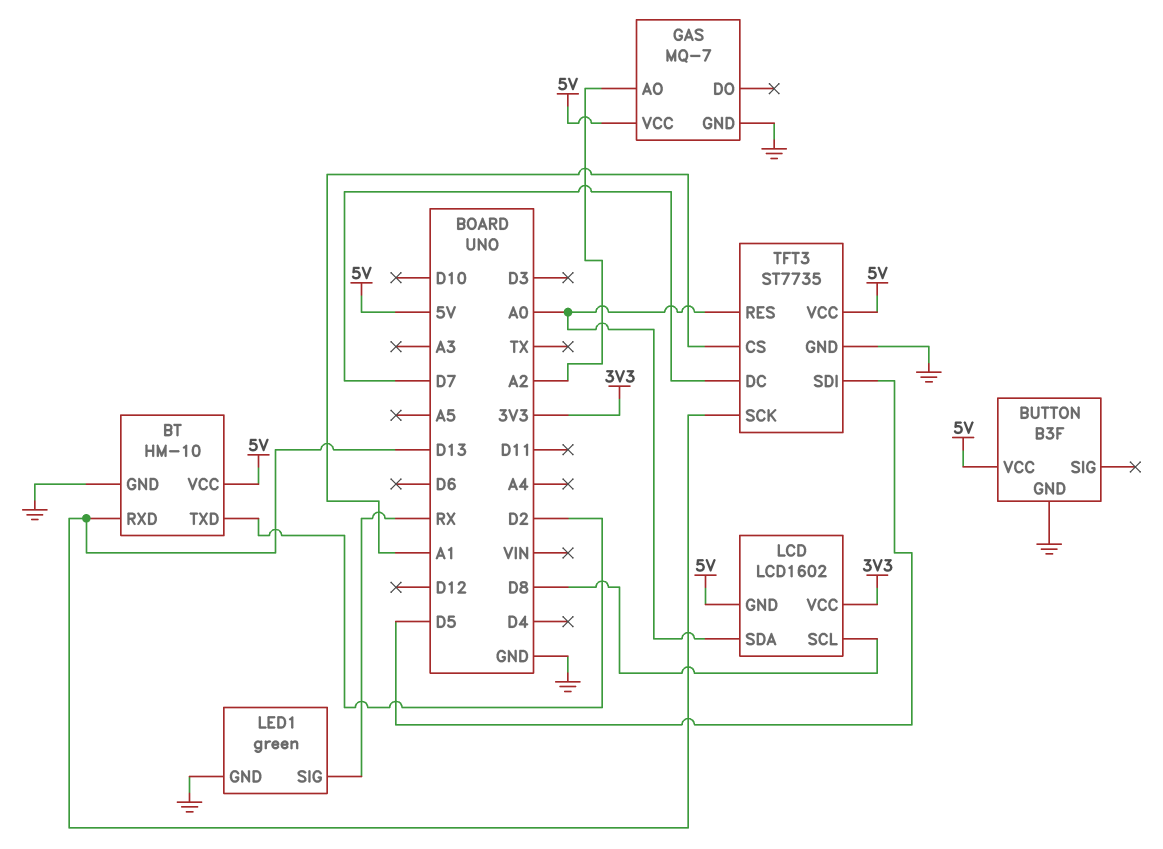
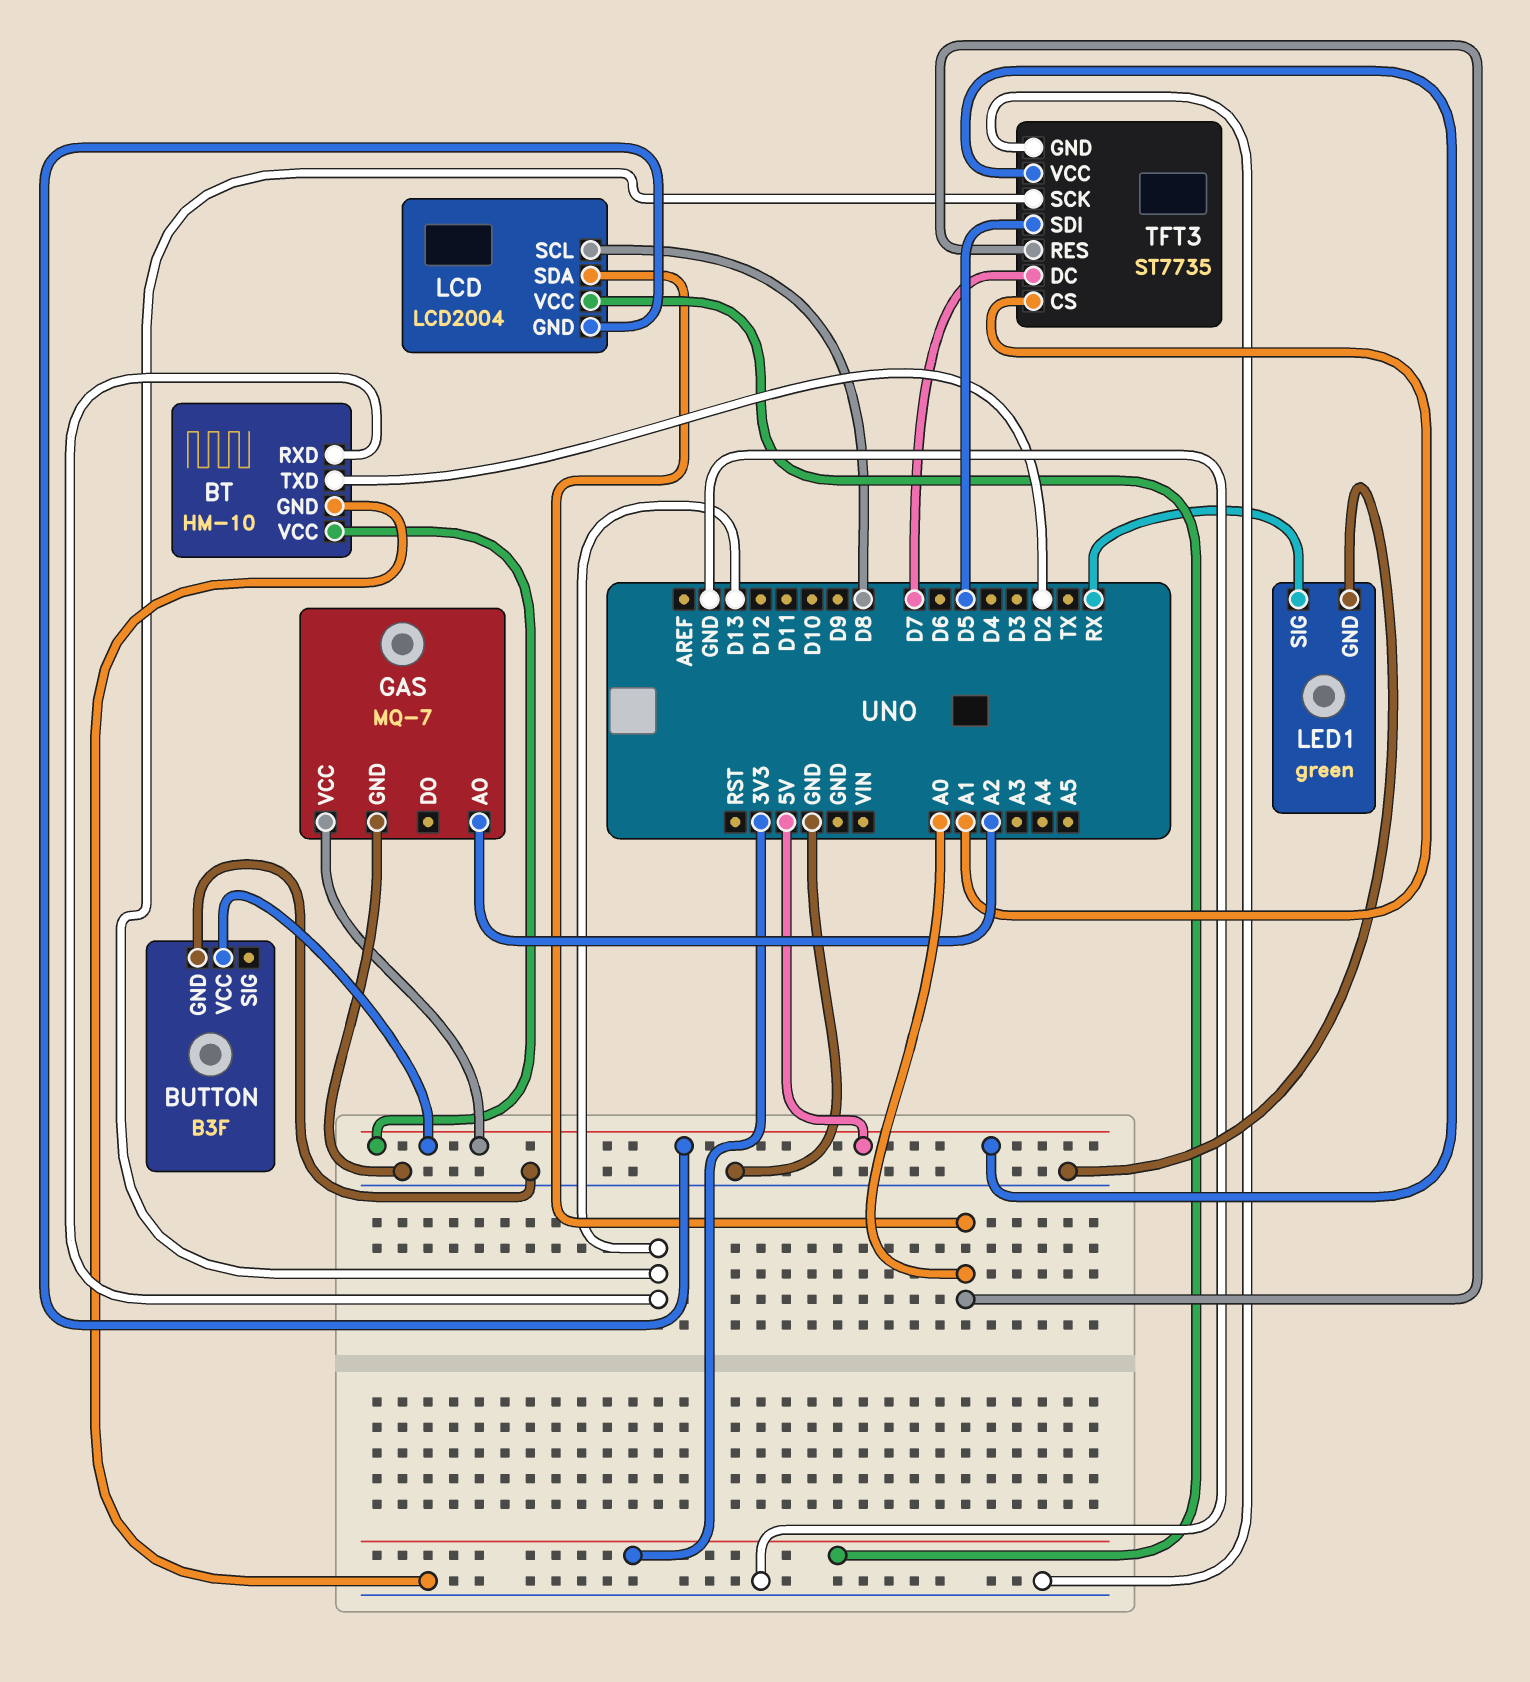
LCD: LCD1602 -> LCD2004

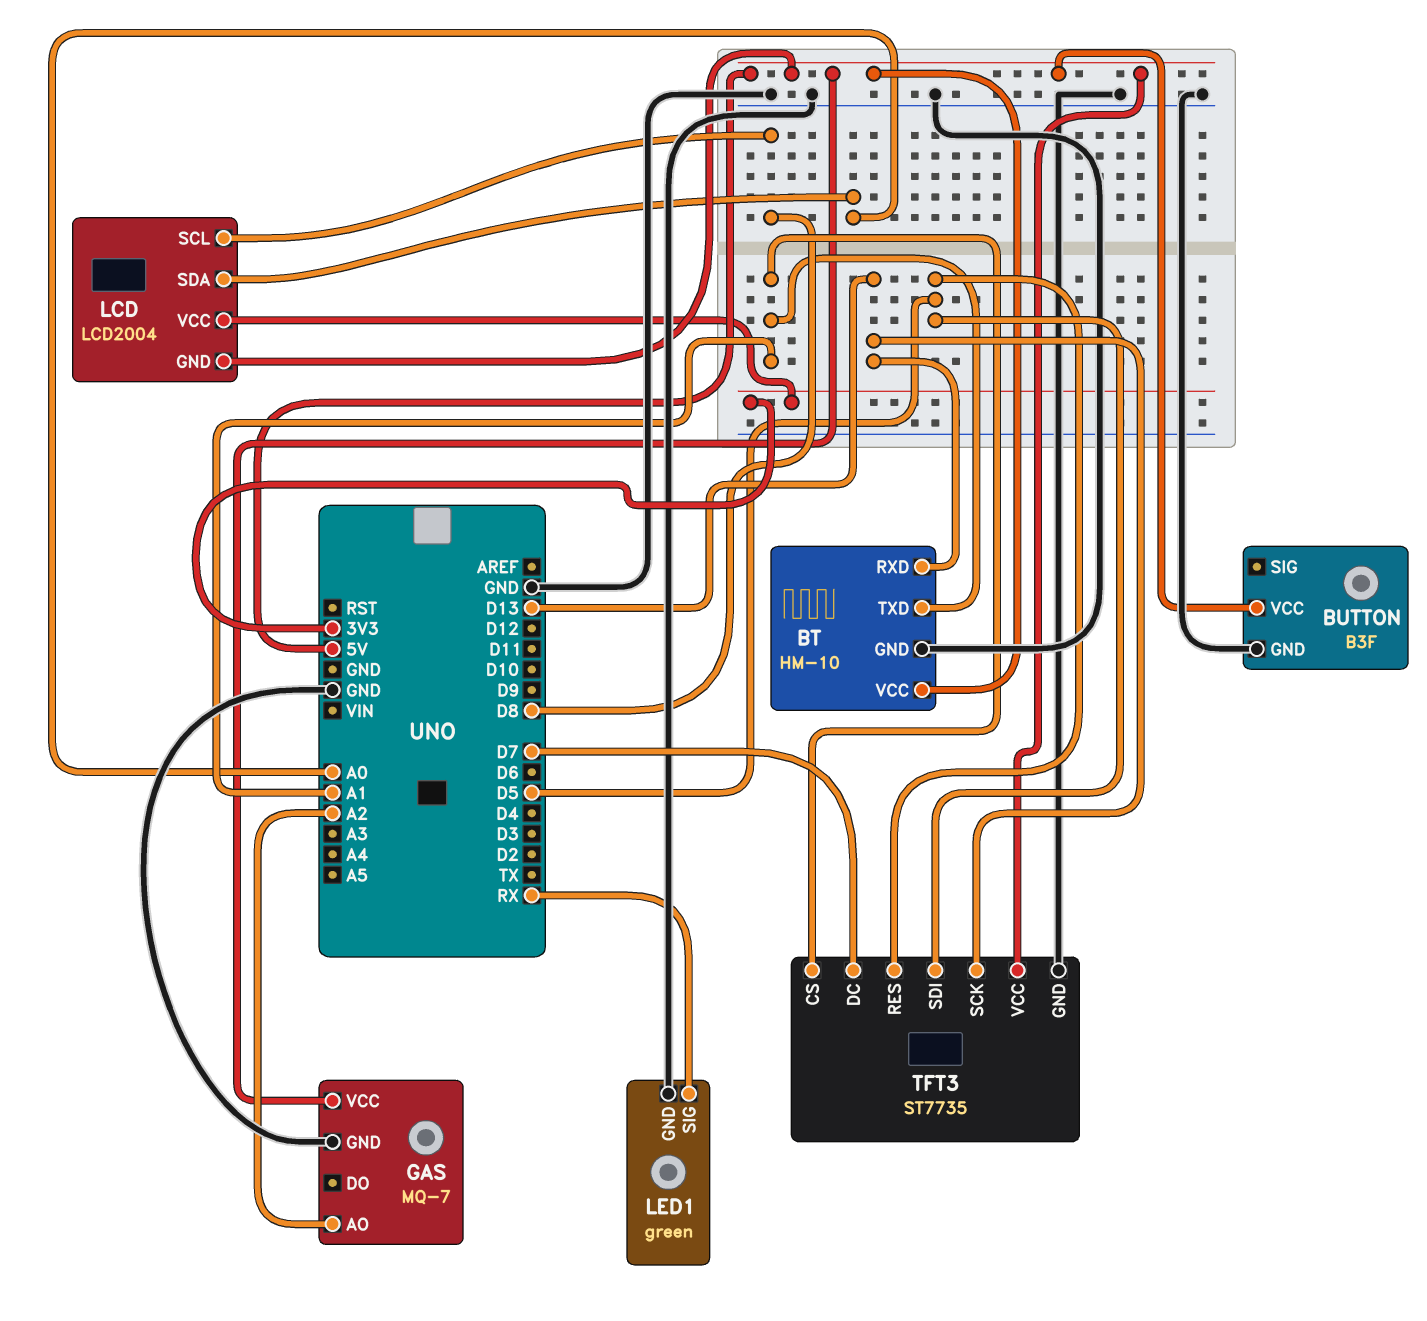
BT pin TXD: D2 -> A1
TFT3 pin RES: A0 -> D5

